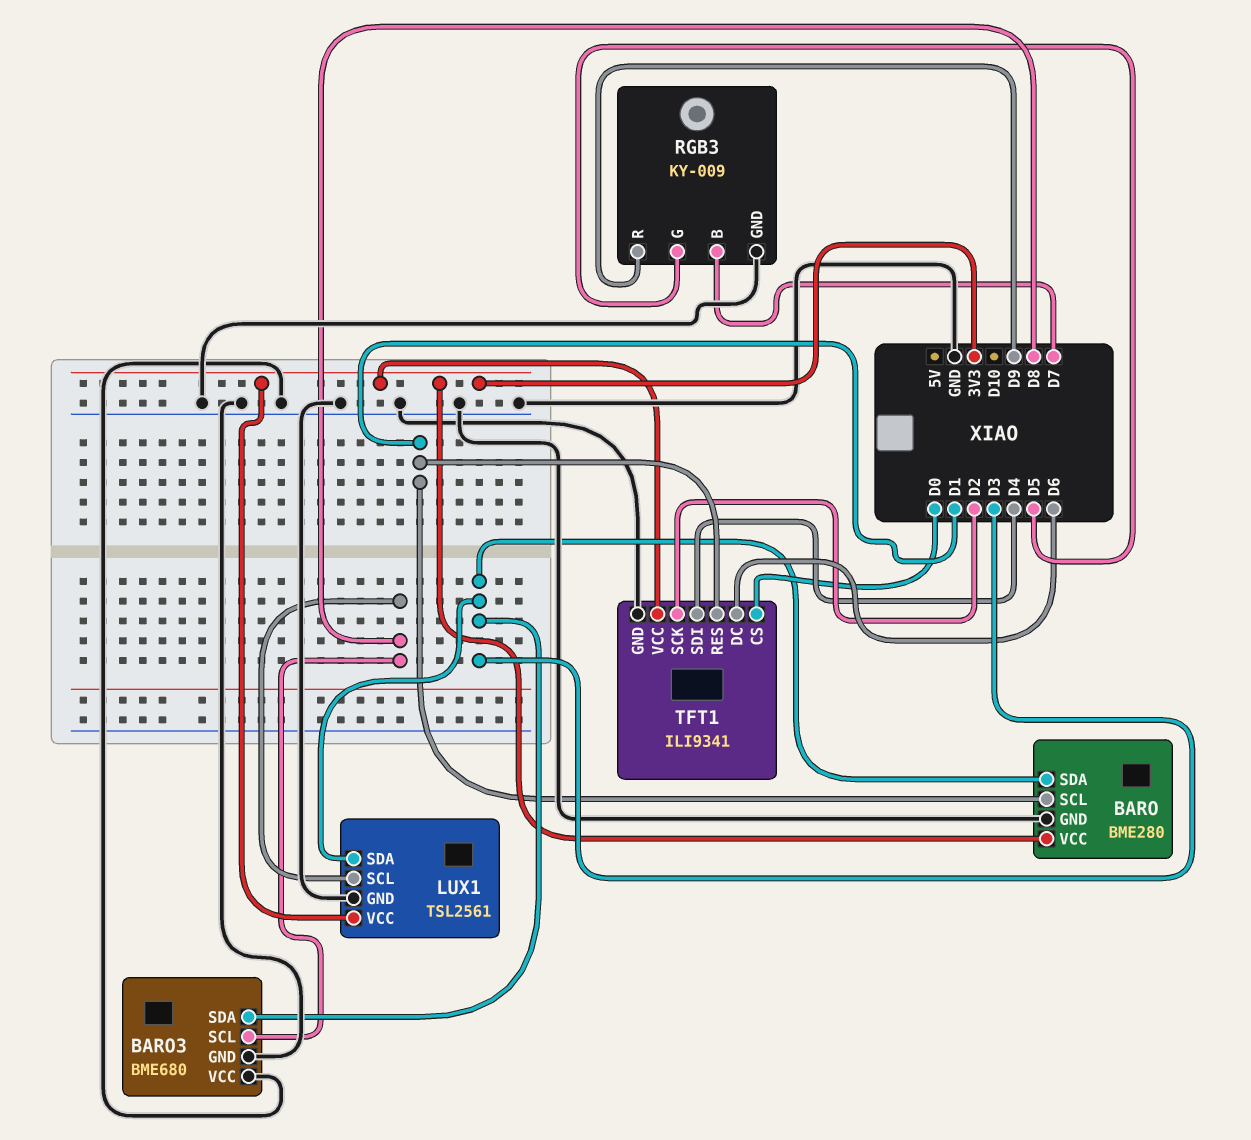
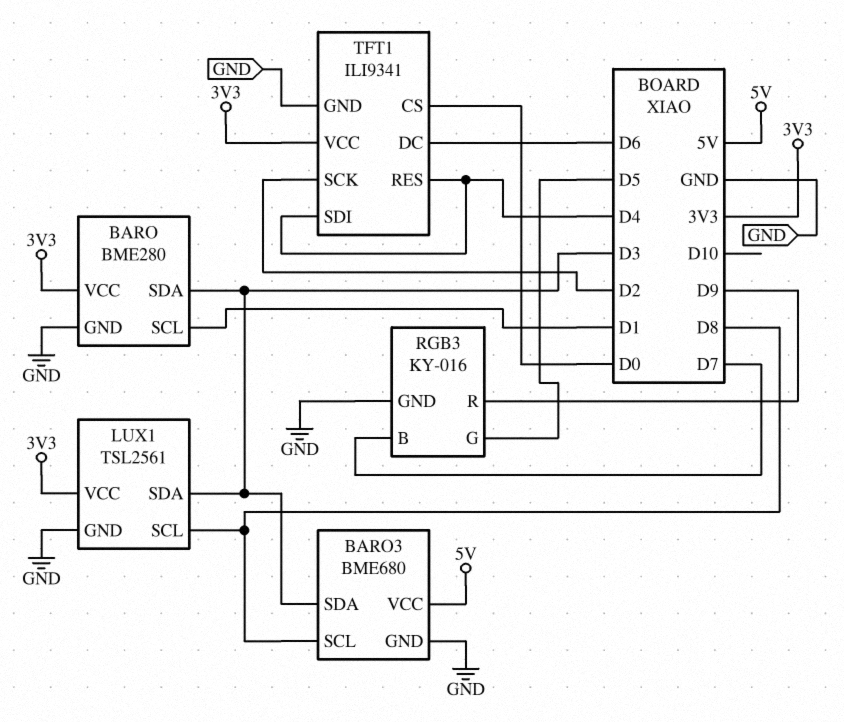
BARO3 pin VCC: GND -> 5V
RGB3: KY-009 -> KY-016
TFT1 pin RES: D1 -> D4

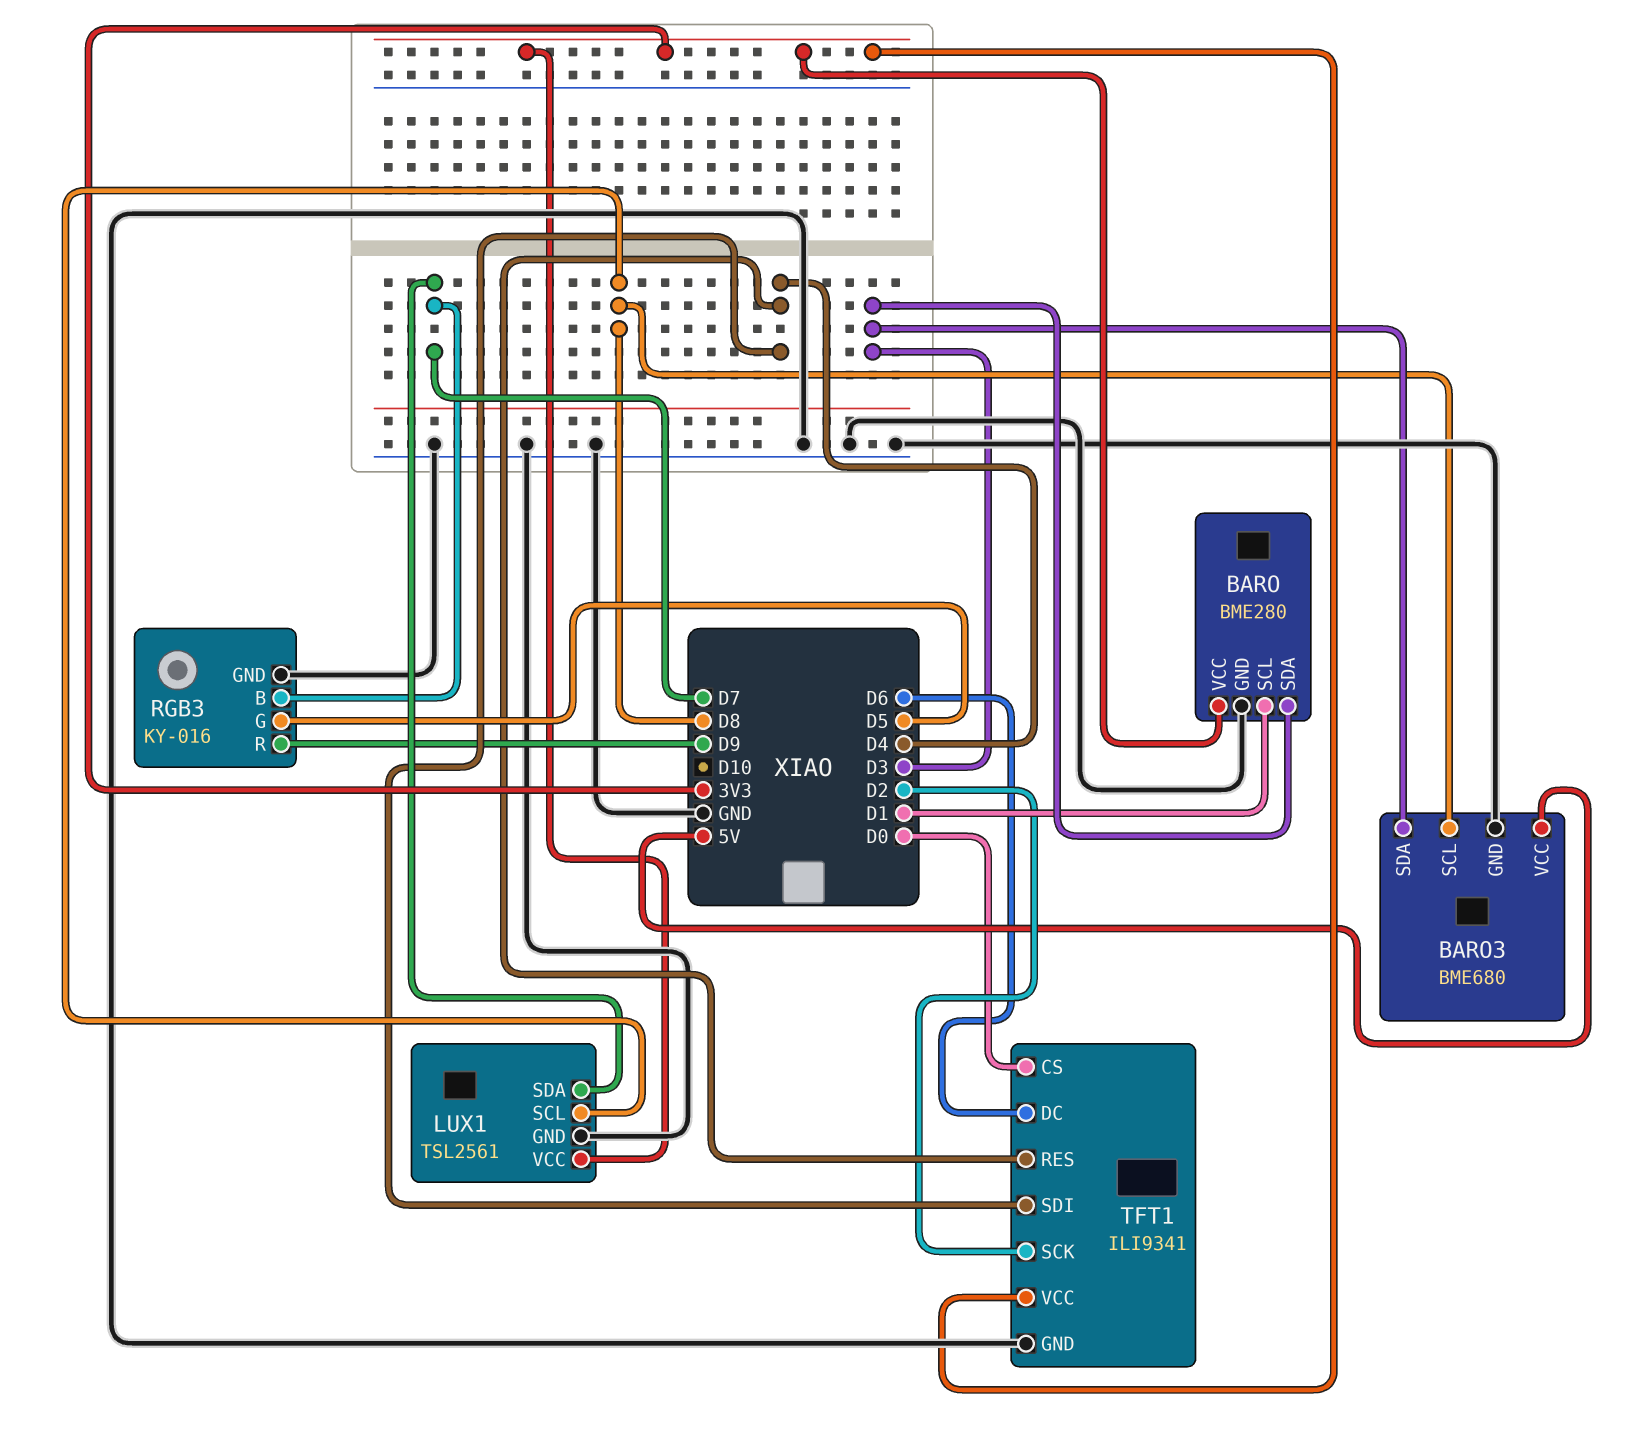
LUX1 pin SDA: D3 -> D7

